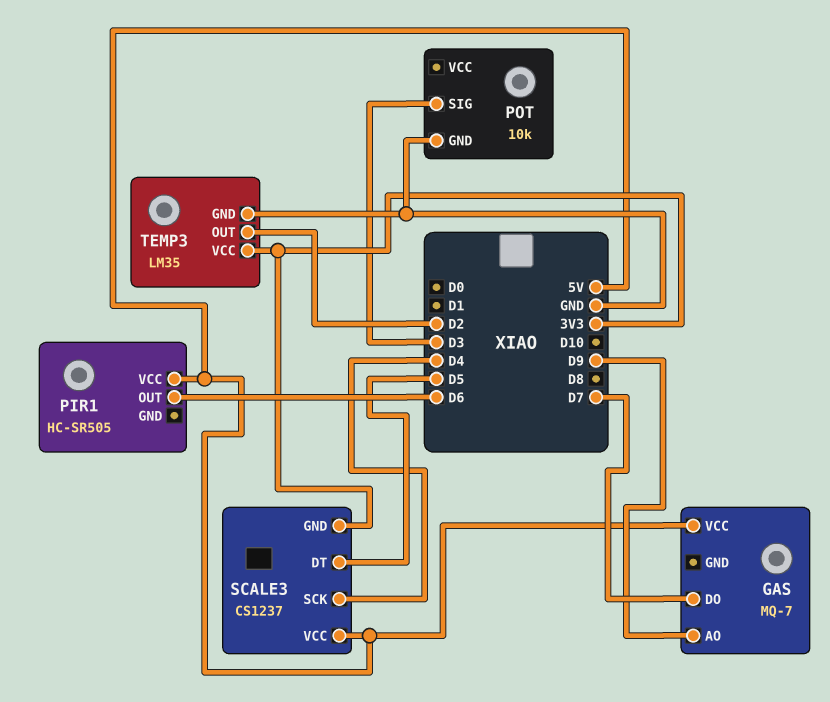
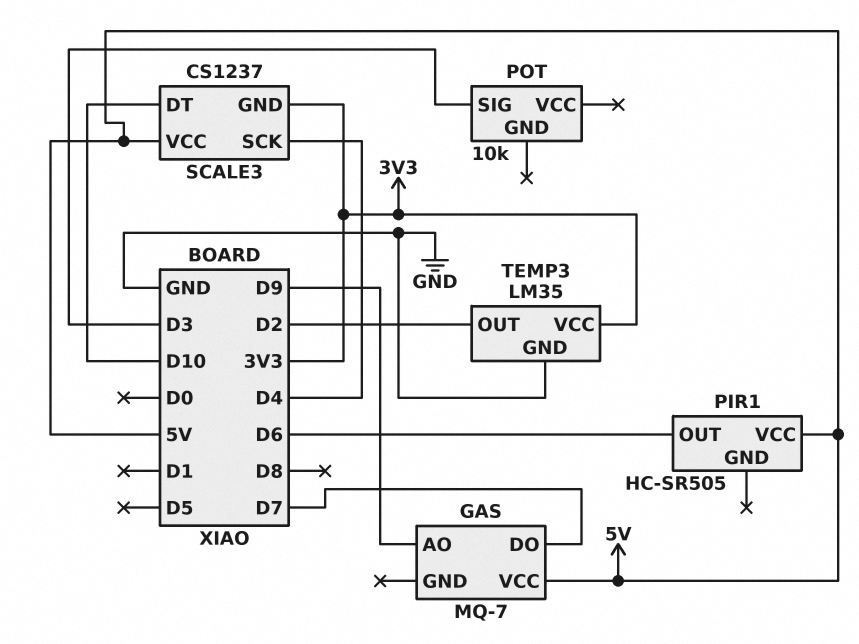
POT pin GND: GND -> none
SCALE3 pin DT: D5 -> D10

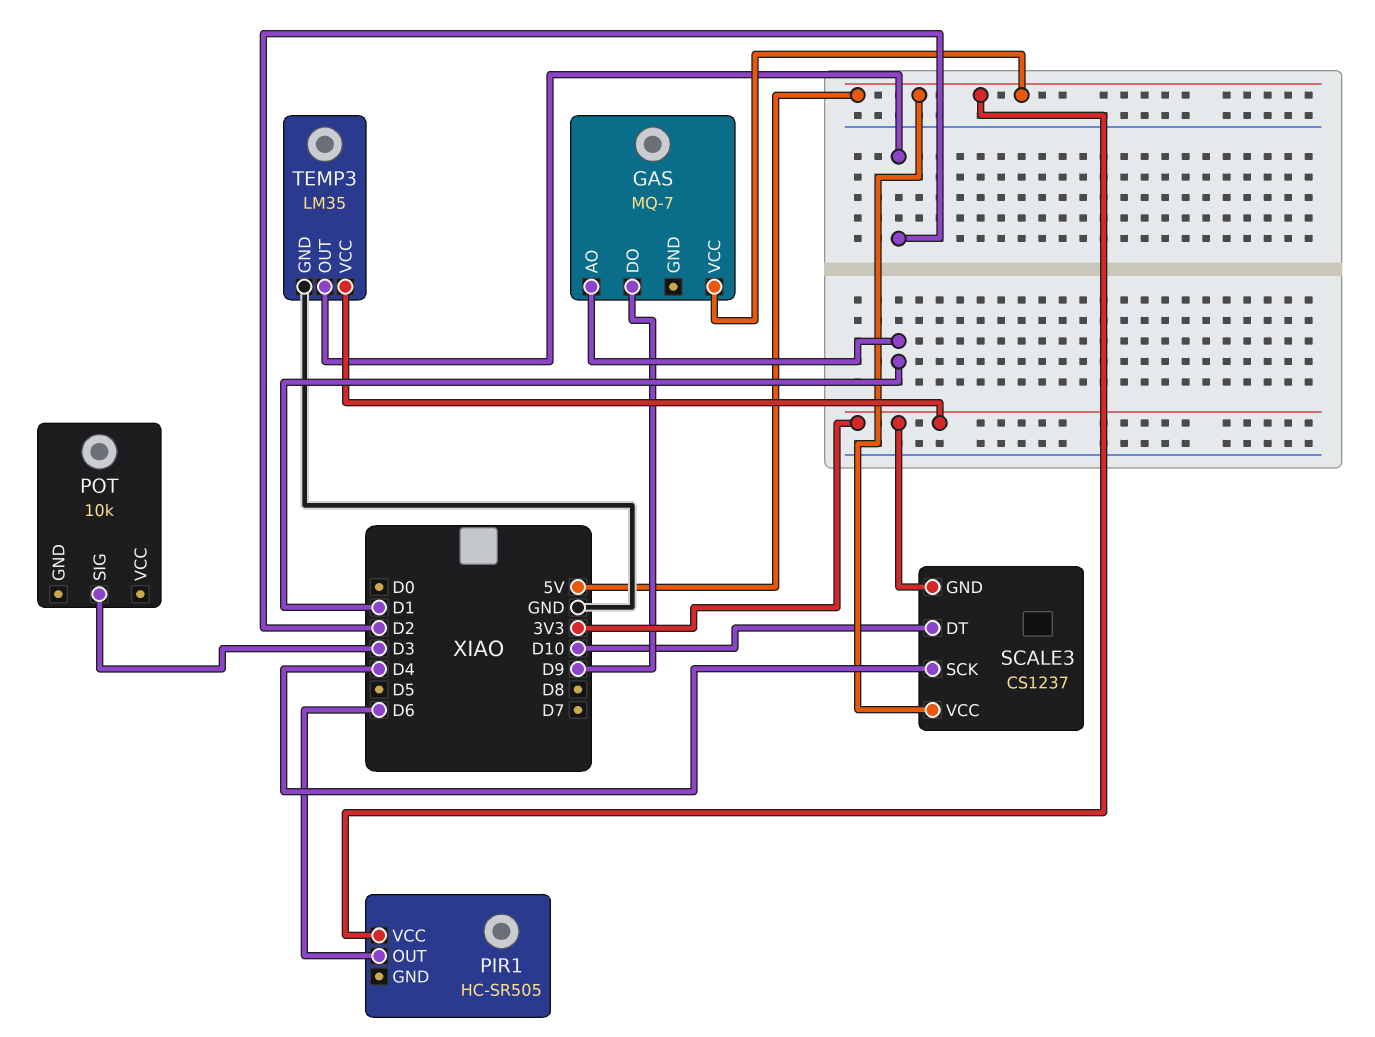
GAS pin AO: D9 -> D1
GAS pin DO: D7 -> D9

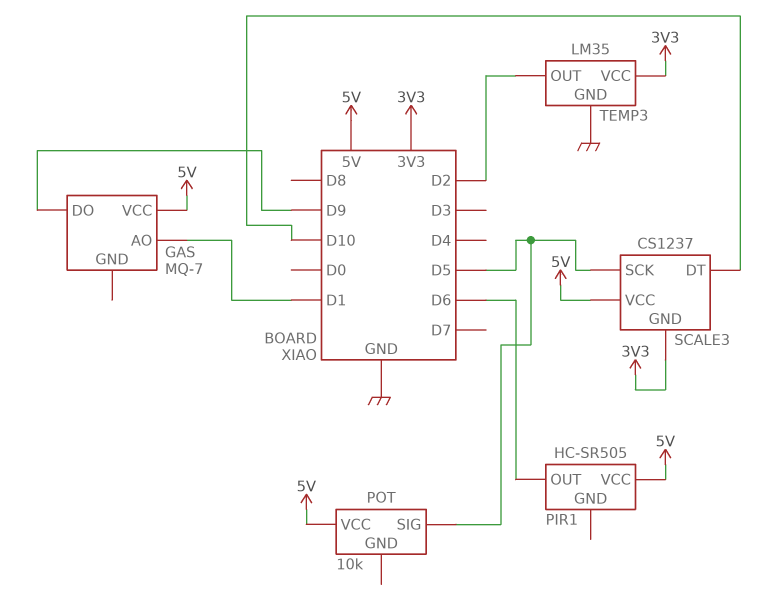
POT pin SIG: D3 -> D5
POT pin VCC: none -> 5V
SCALE3 pin SCK: D4 -> D5

